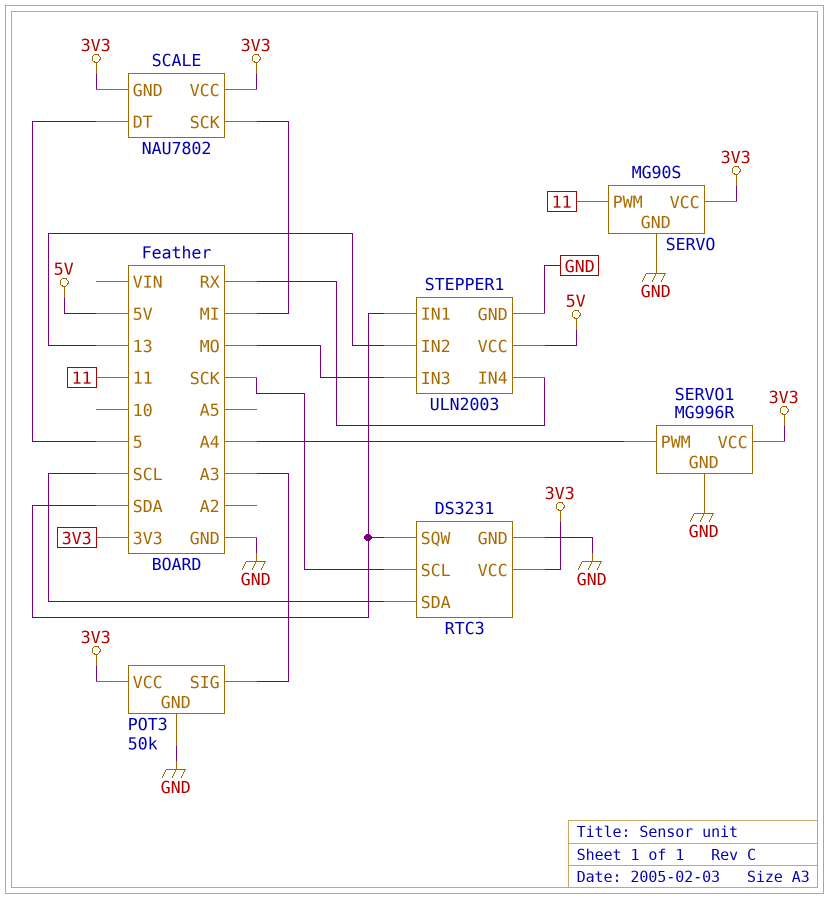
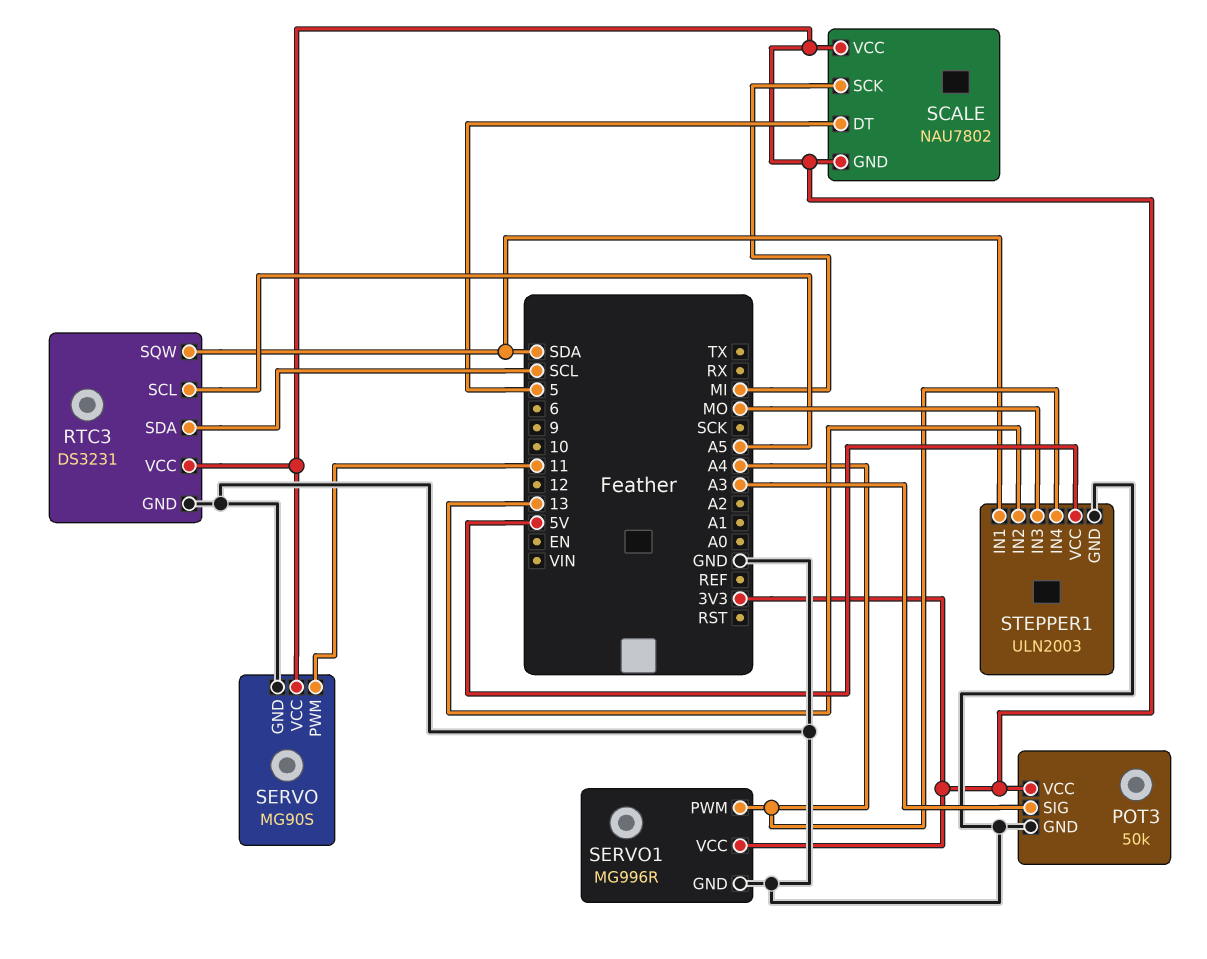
RTC3 pin SCL: SCK -> A5
STEPPER1 pin IN4: RX -> A4

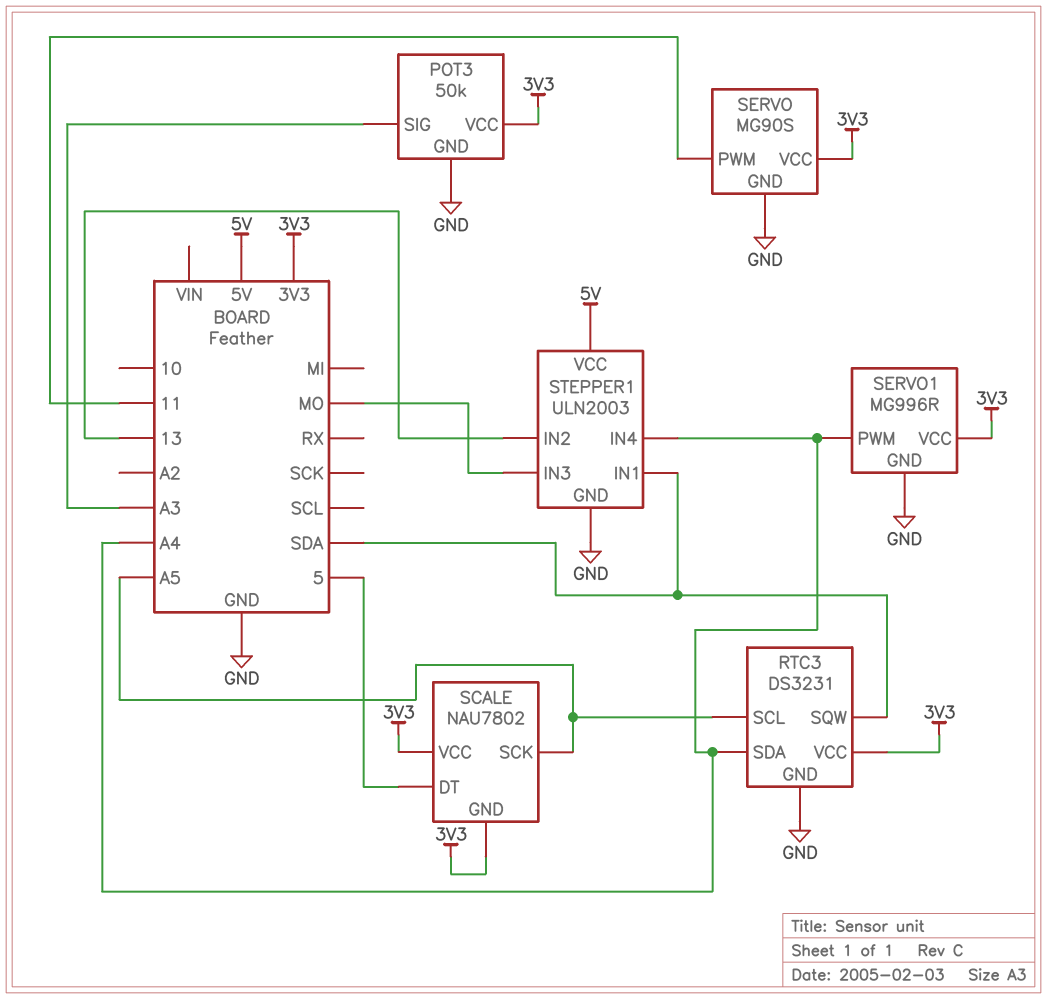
RTC3 pin SDA: SCL -> A4
SCALE pin SCK: MI -> A5

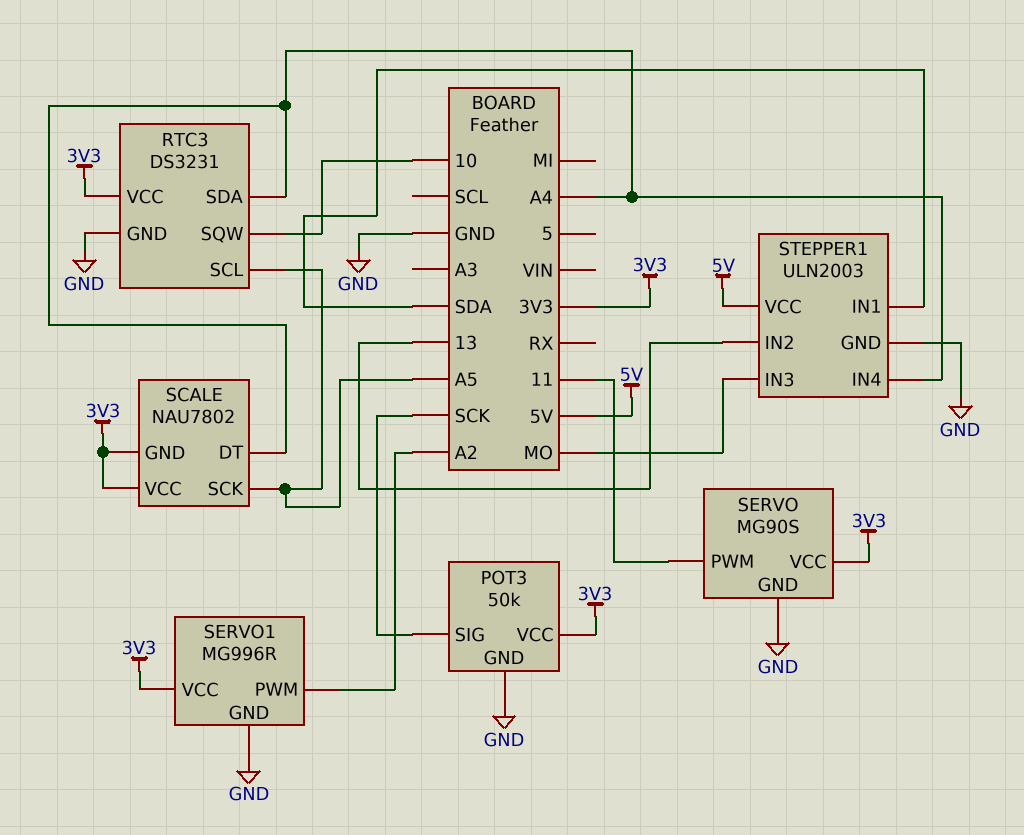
POT3 pin SIG: A3 -> SCK
RTC3 pin SQW: SDA -> 10
SCALE pin DT: 5 -> A4
SERVO1 pin PWM: A4 -> A2

